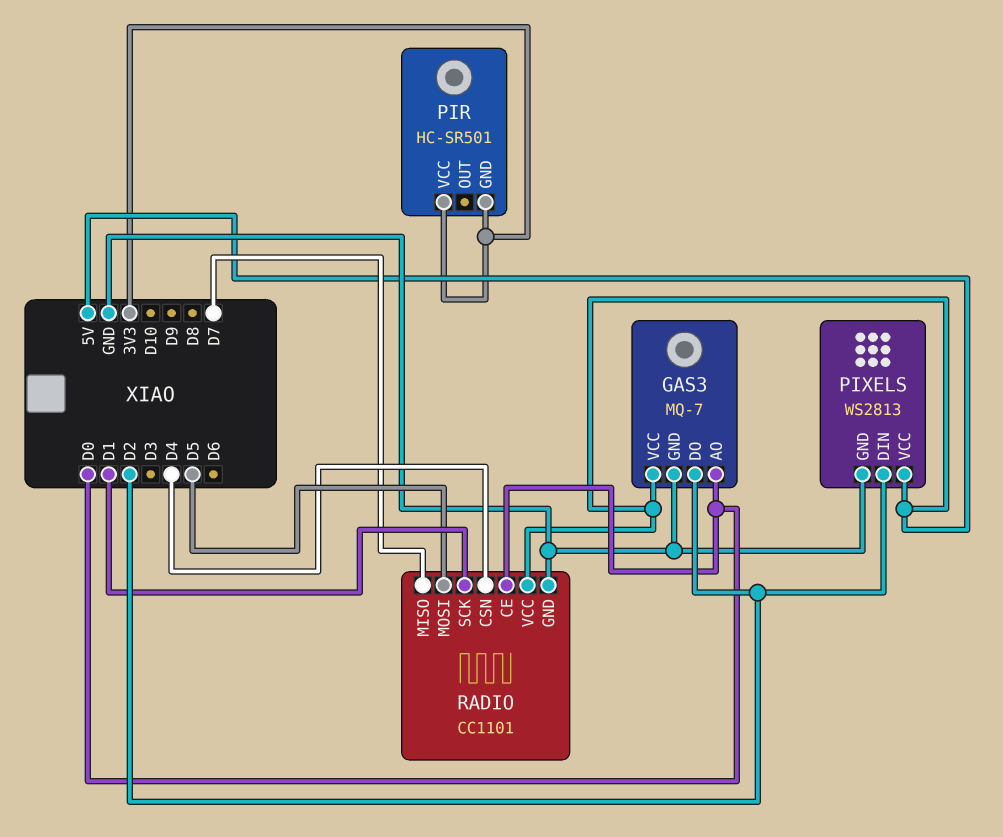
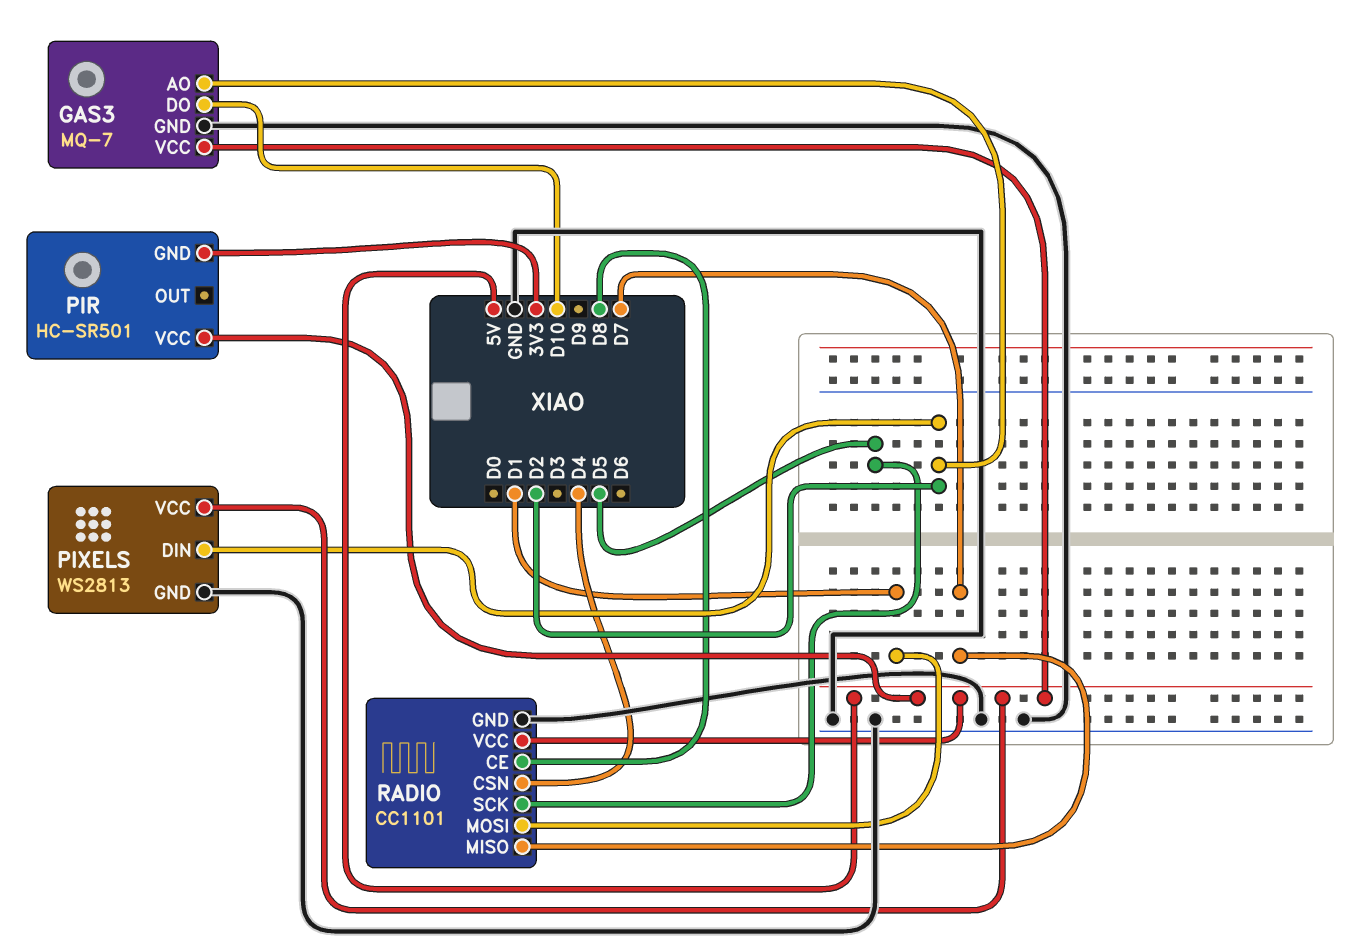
GAS3 pin AO: D0 -> D2
GAS3 pin DO: D2 -> D10
PIR pin VCC: 3V3 -> 5V
RADIO pin CE: D0 -> D8
RADIO pin MOSI: D5 -> D1
RADIO pin SCK: D1 -> D5

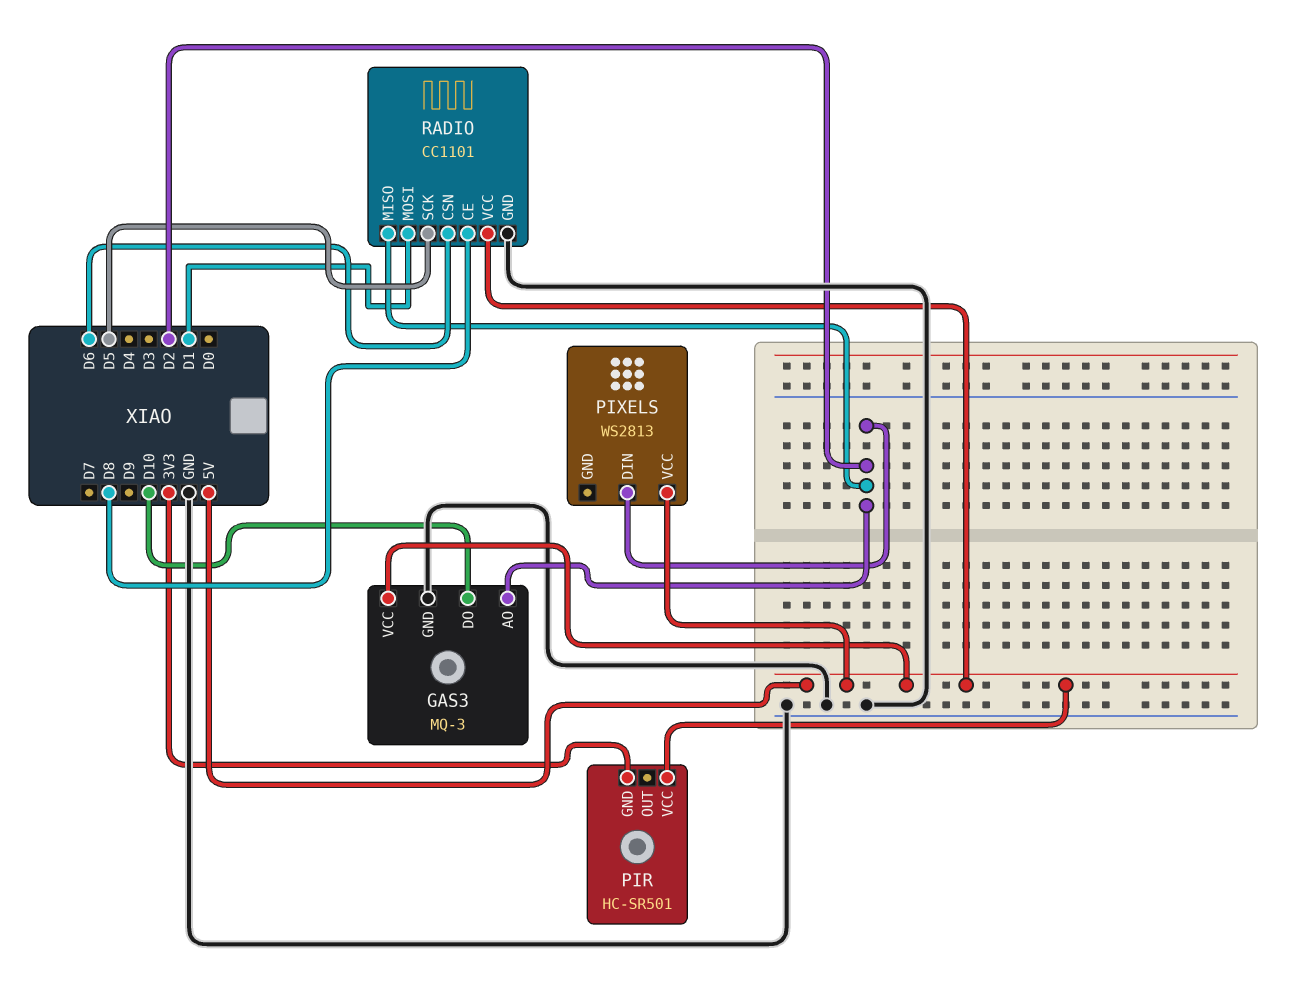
GAS3: MQ-7 -> MQ-3
PIXELS pin GND: GND -> none
RADIO pin CSN: D4 -> D6
RADIO pin MISO: D7 -> D2

